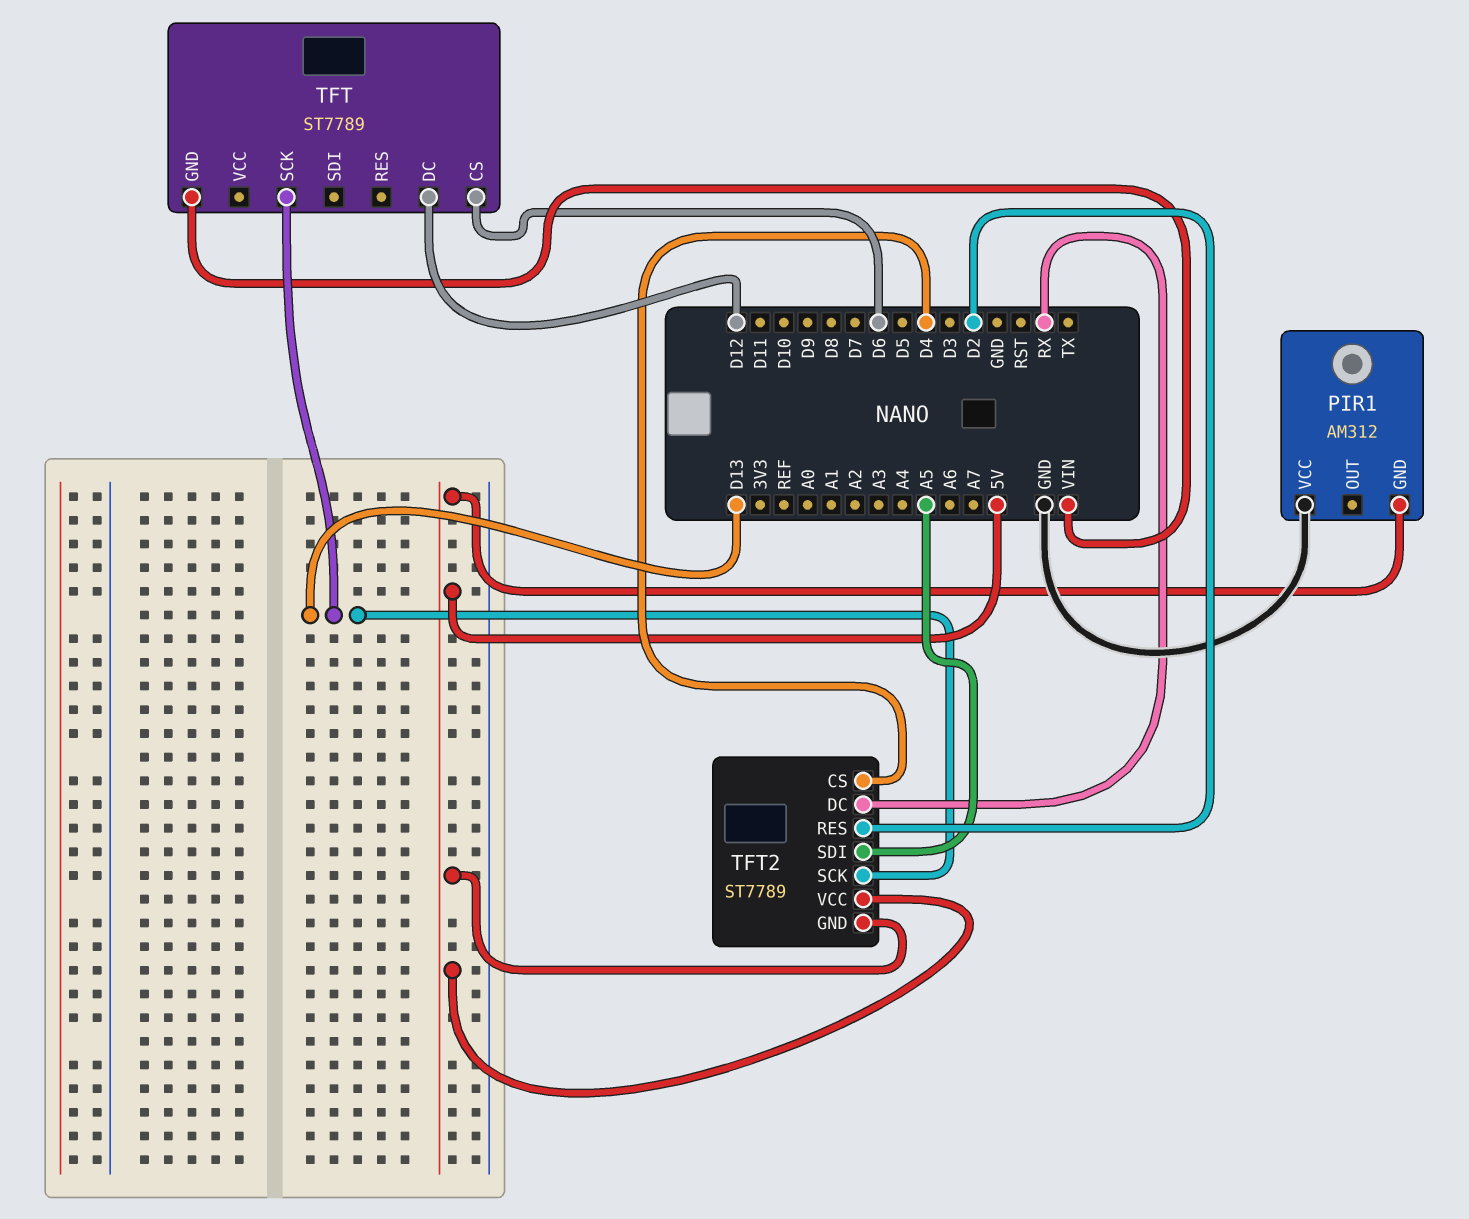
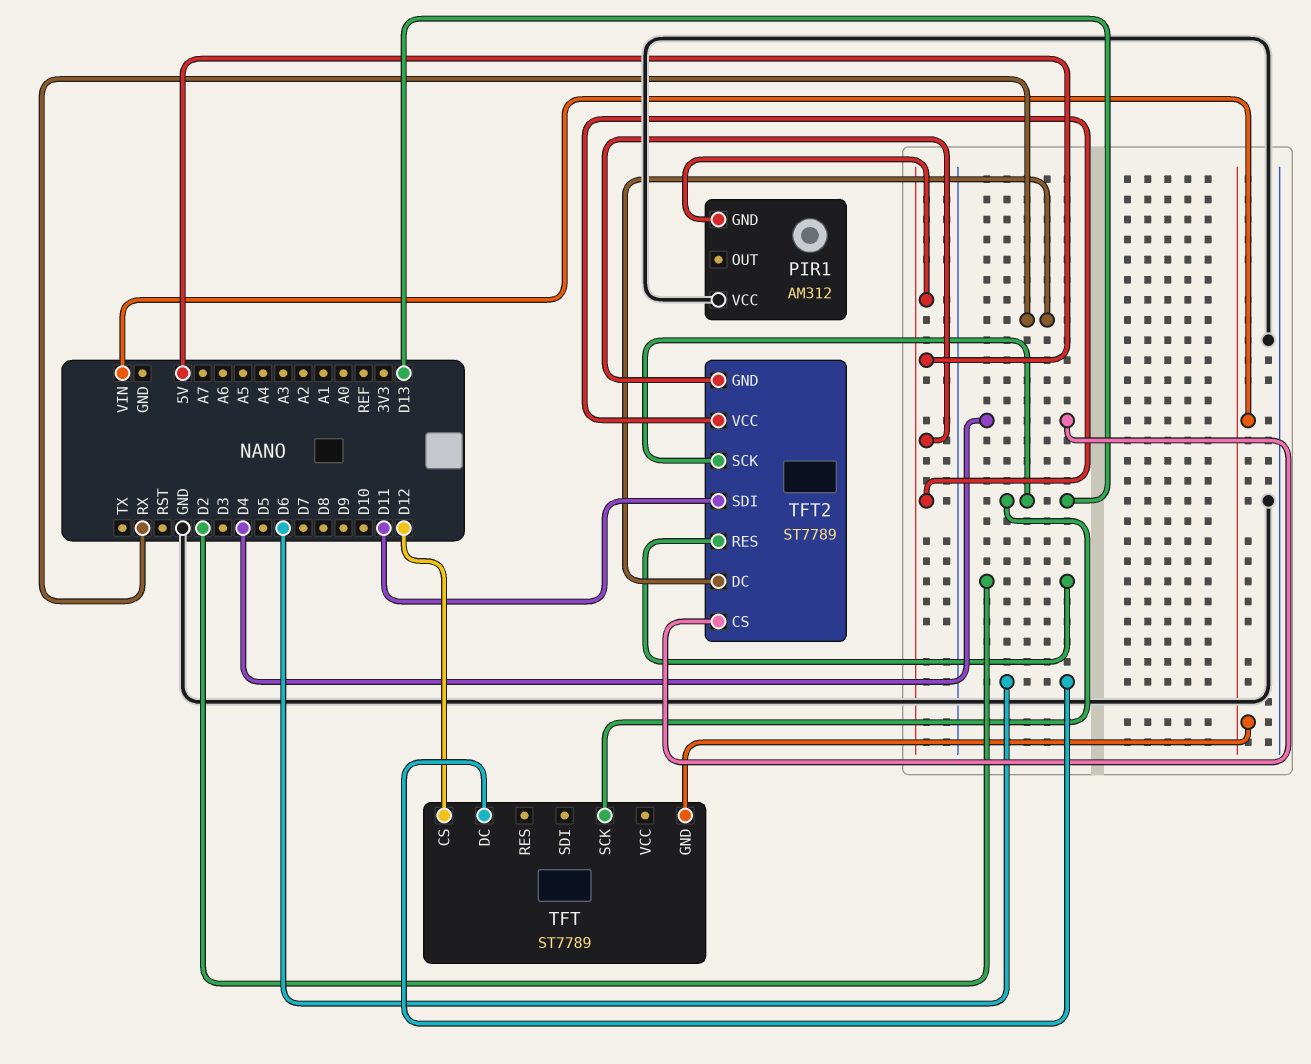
TFT pin CS: D6 -> D12
TFT pin DC: D12 -> D6
TFT2 pin SDI: A5 -> D11

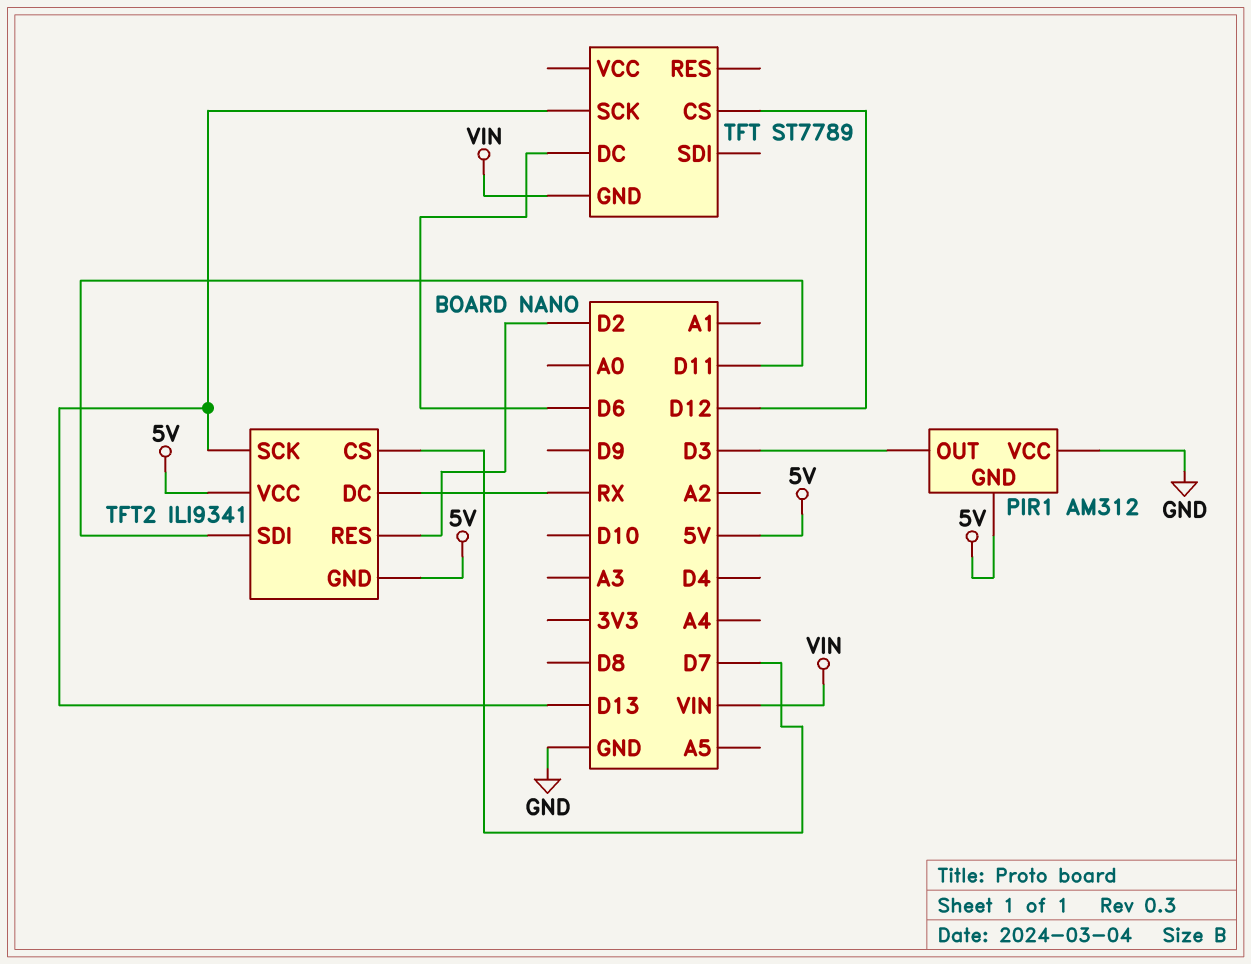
PIR1 pin OUT: none -> D3
TFT2: ST7789 -> ILI9341
TFT2 pin CS: D4 -> D7

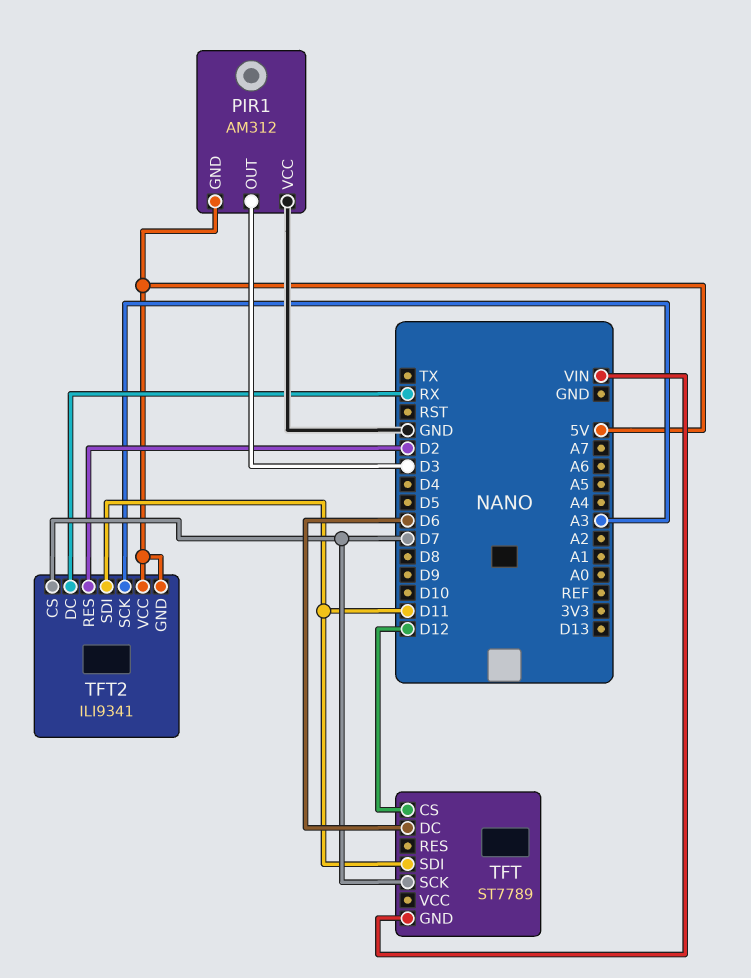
TFT pin SCK: D13 -> D7
TFT pin SDI: none -> D11
TFT2 pin SCK: D13 -> A3

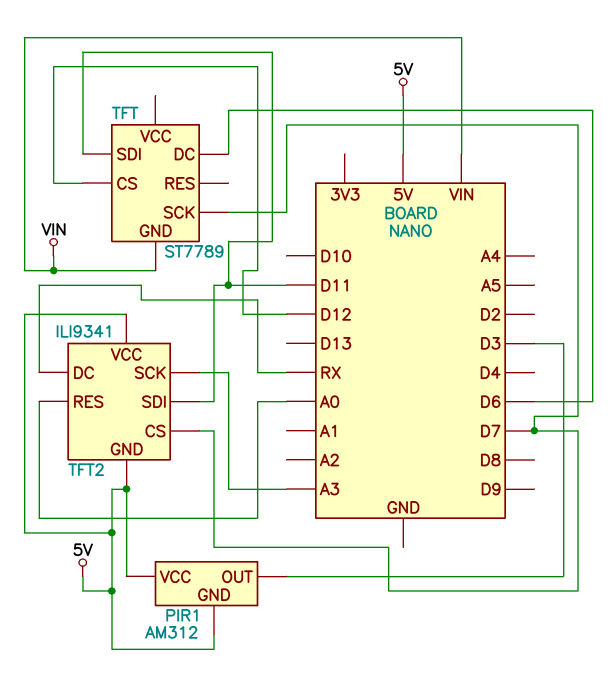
PIR1 pin VCC: GND -> 5V
TFT2 pin RES: D2 -> A0

